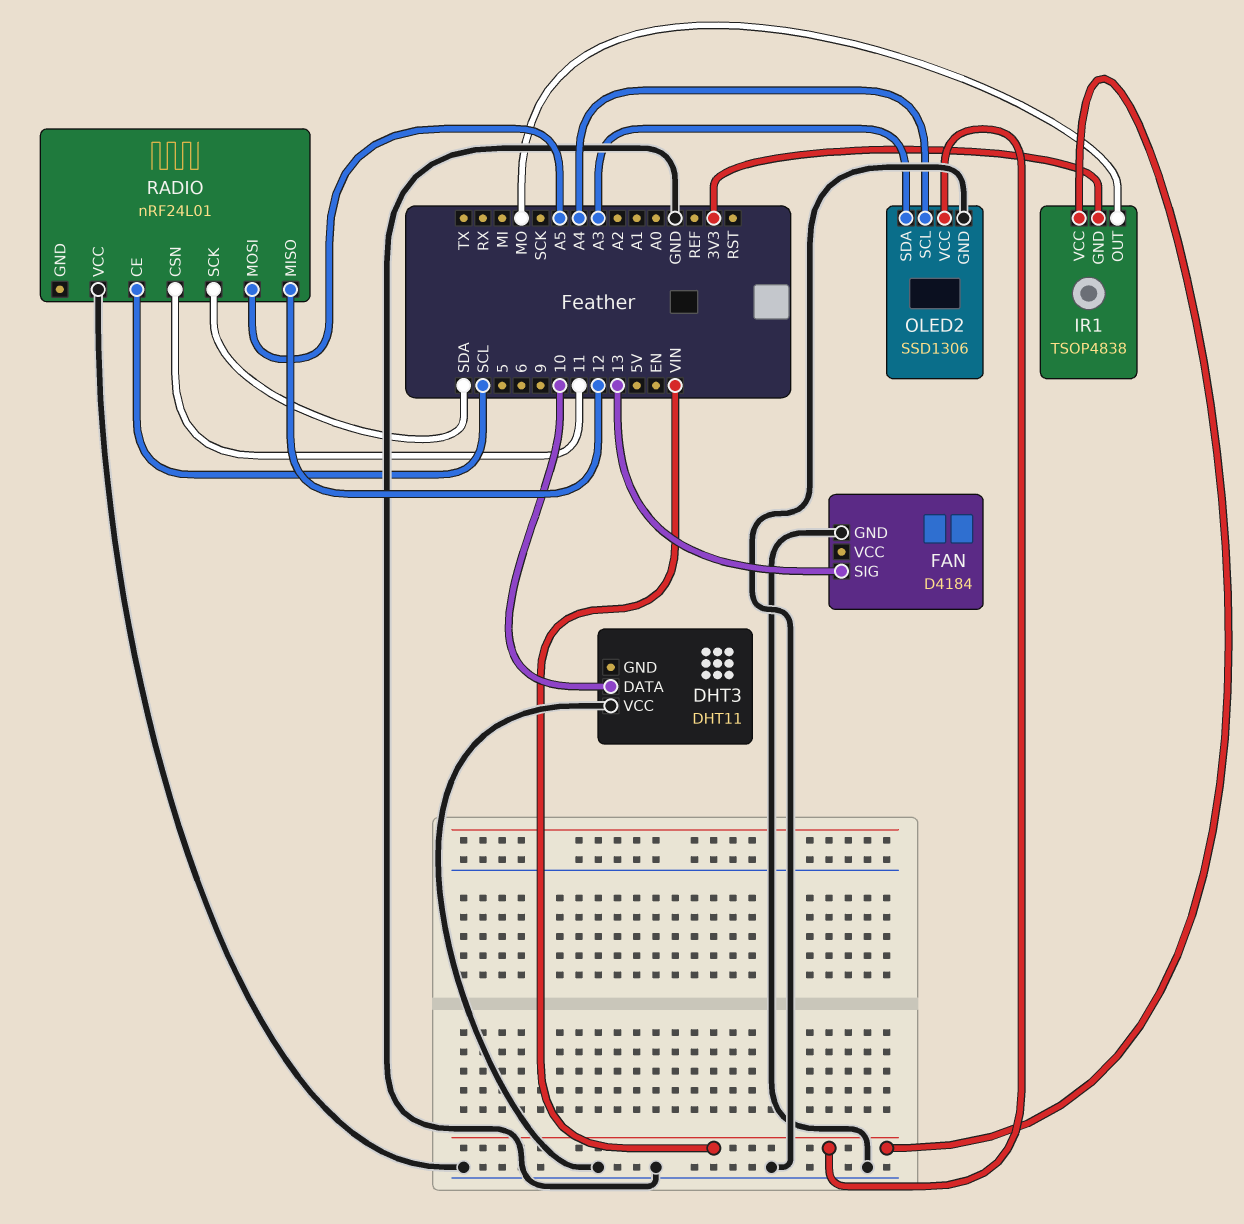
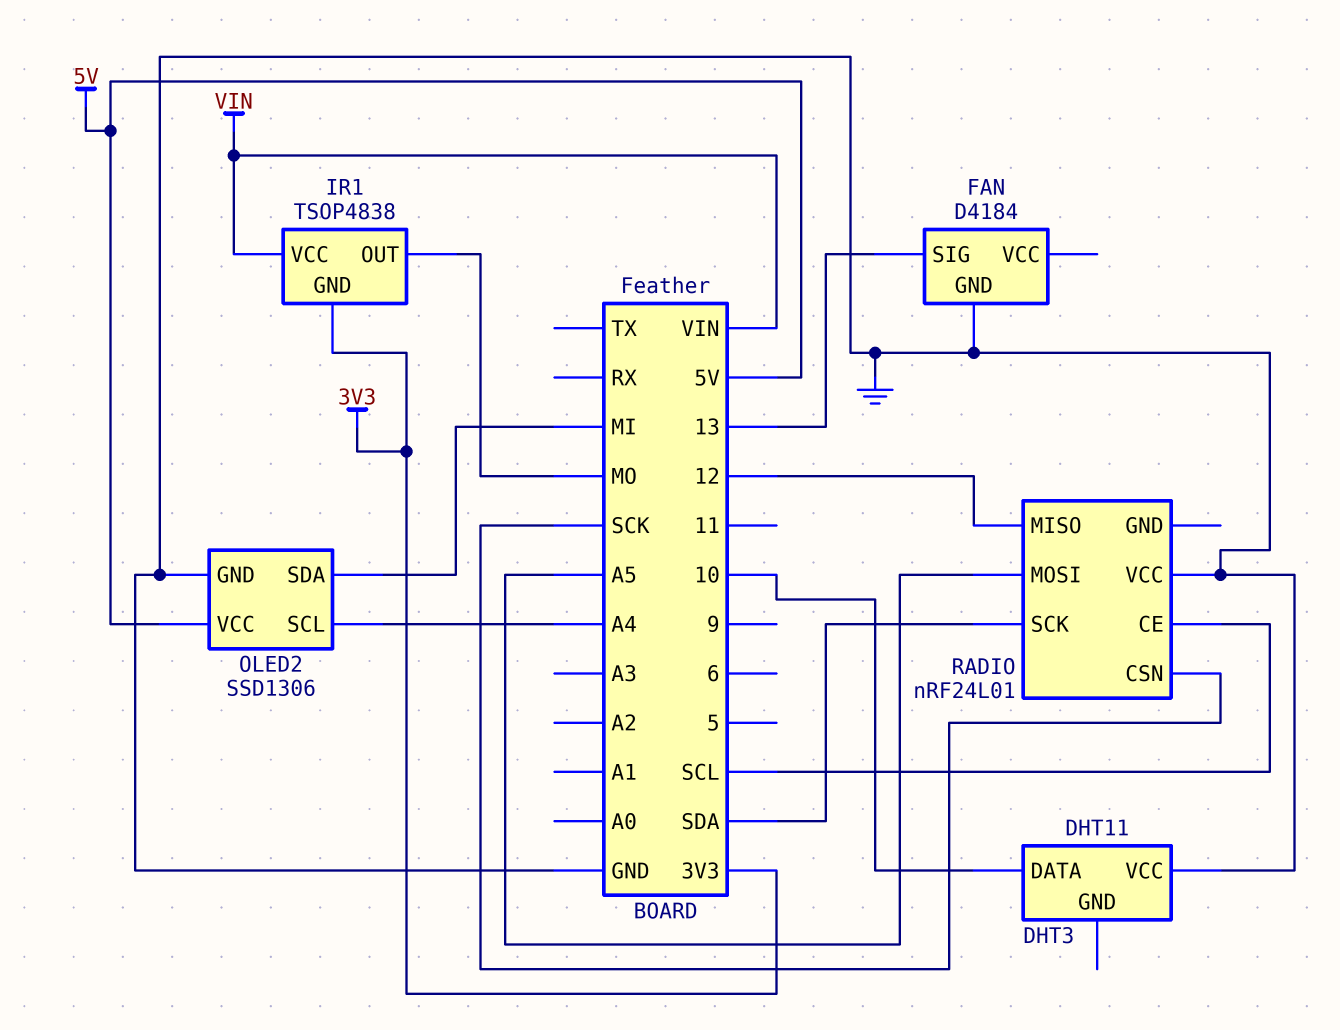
OLED2 pin SDA: A3 -> MI
OLED2 pin VCC: VIN -> 5V
RADIO pin CSN: 11 -> SCK

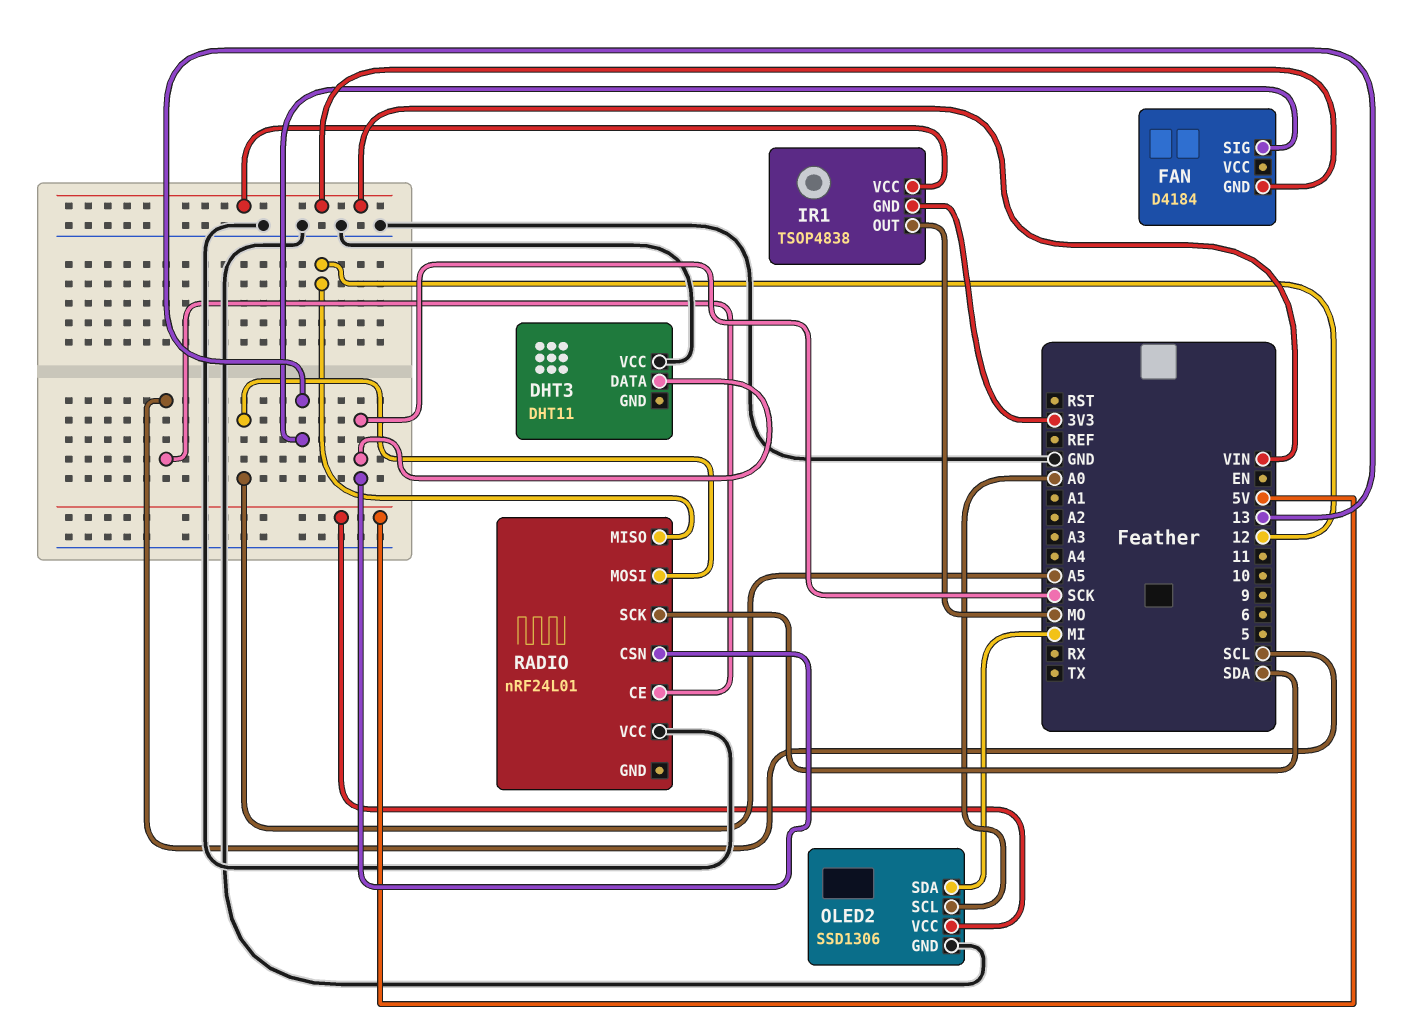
DHT3 pin DATA: 10 -> SCK
FAN pin GND: GND -> VIN
OLED2 pin SCL: A4 -> A0

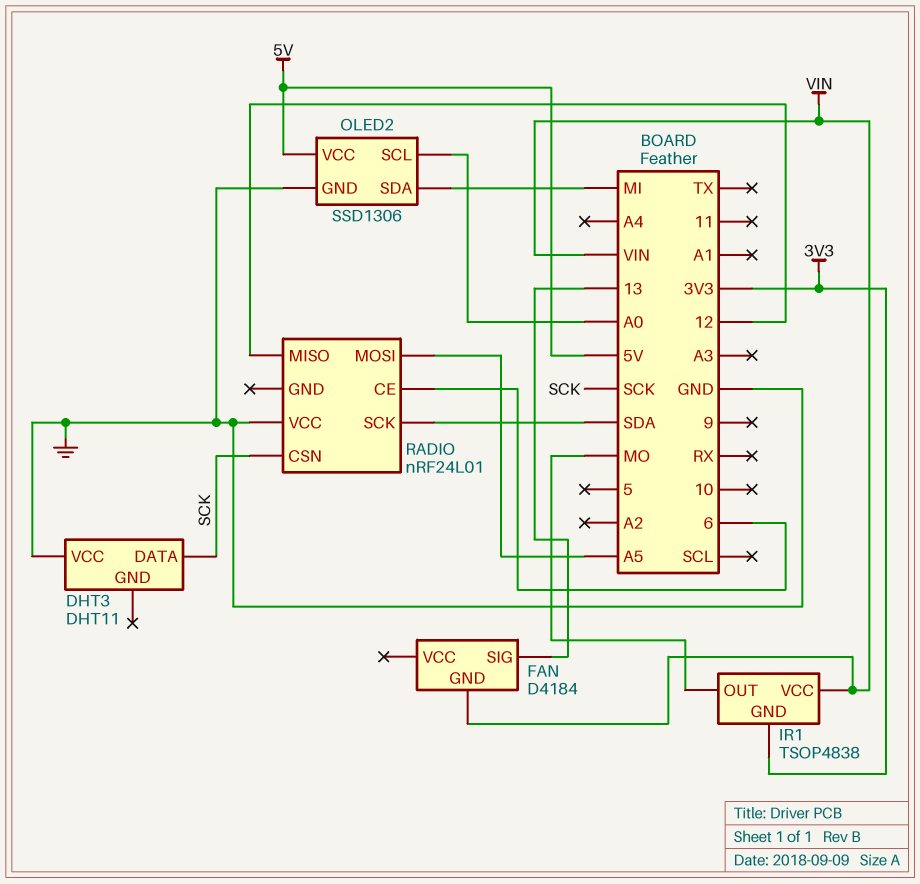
RADIO pin CE: SCL -> 6

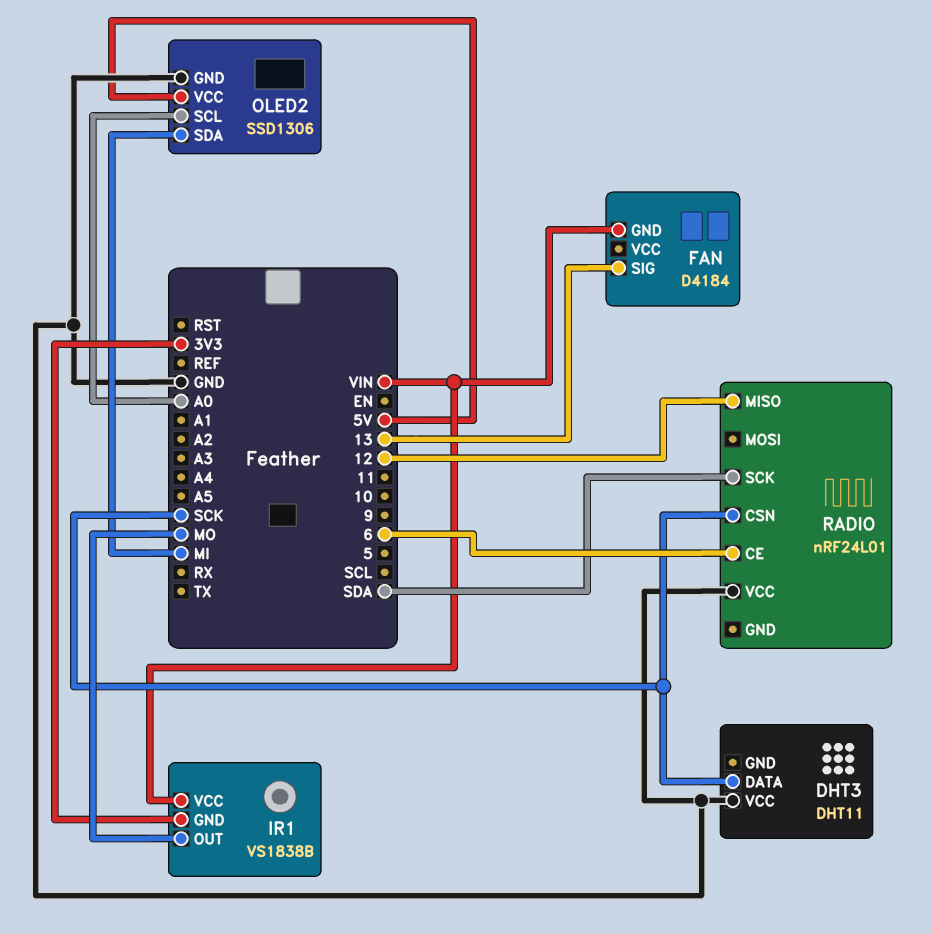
IR1: TSOP4838 -> VS1838B
RADIO pin MOSI: A5 -> none

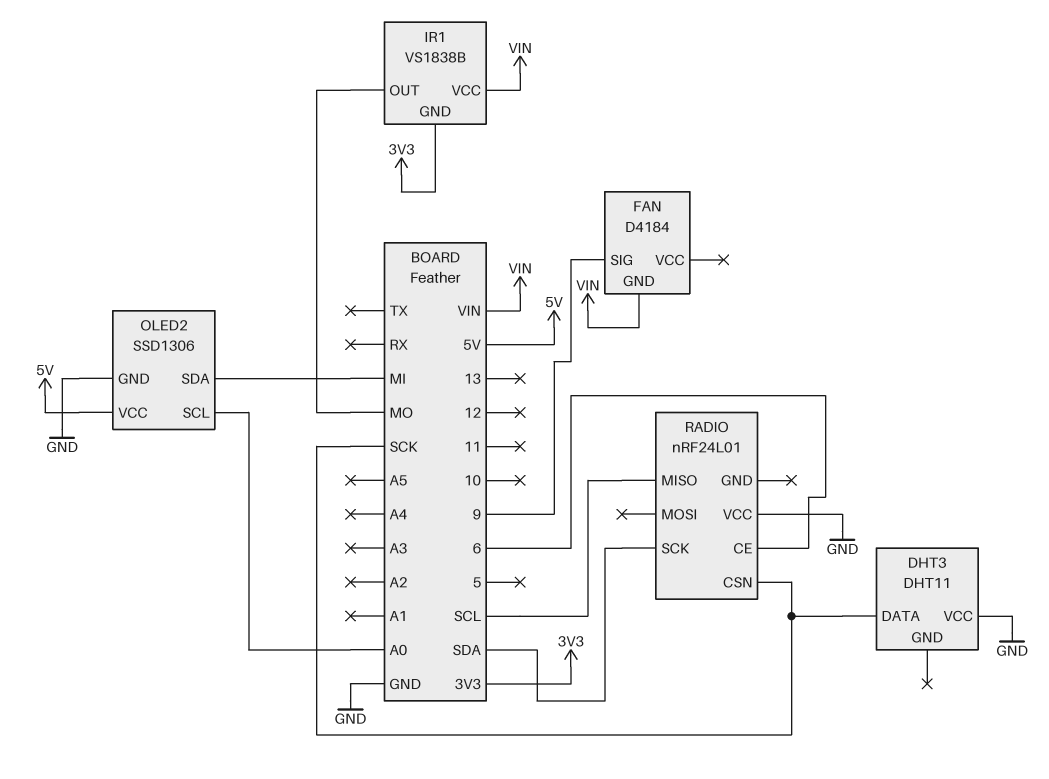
FAN pin SIG: 13 -> 9
RADIO pin MISO: 12 -> SCL

